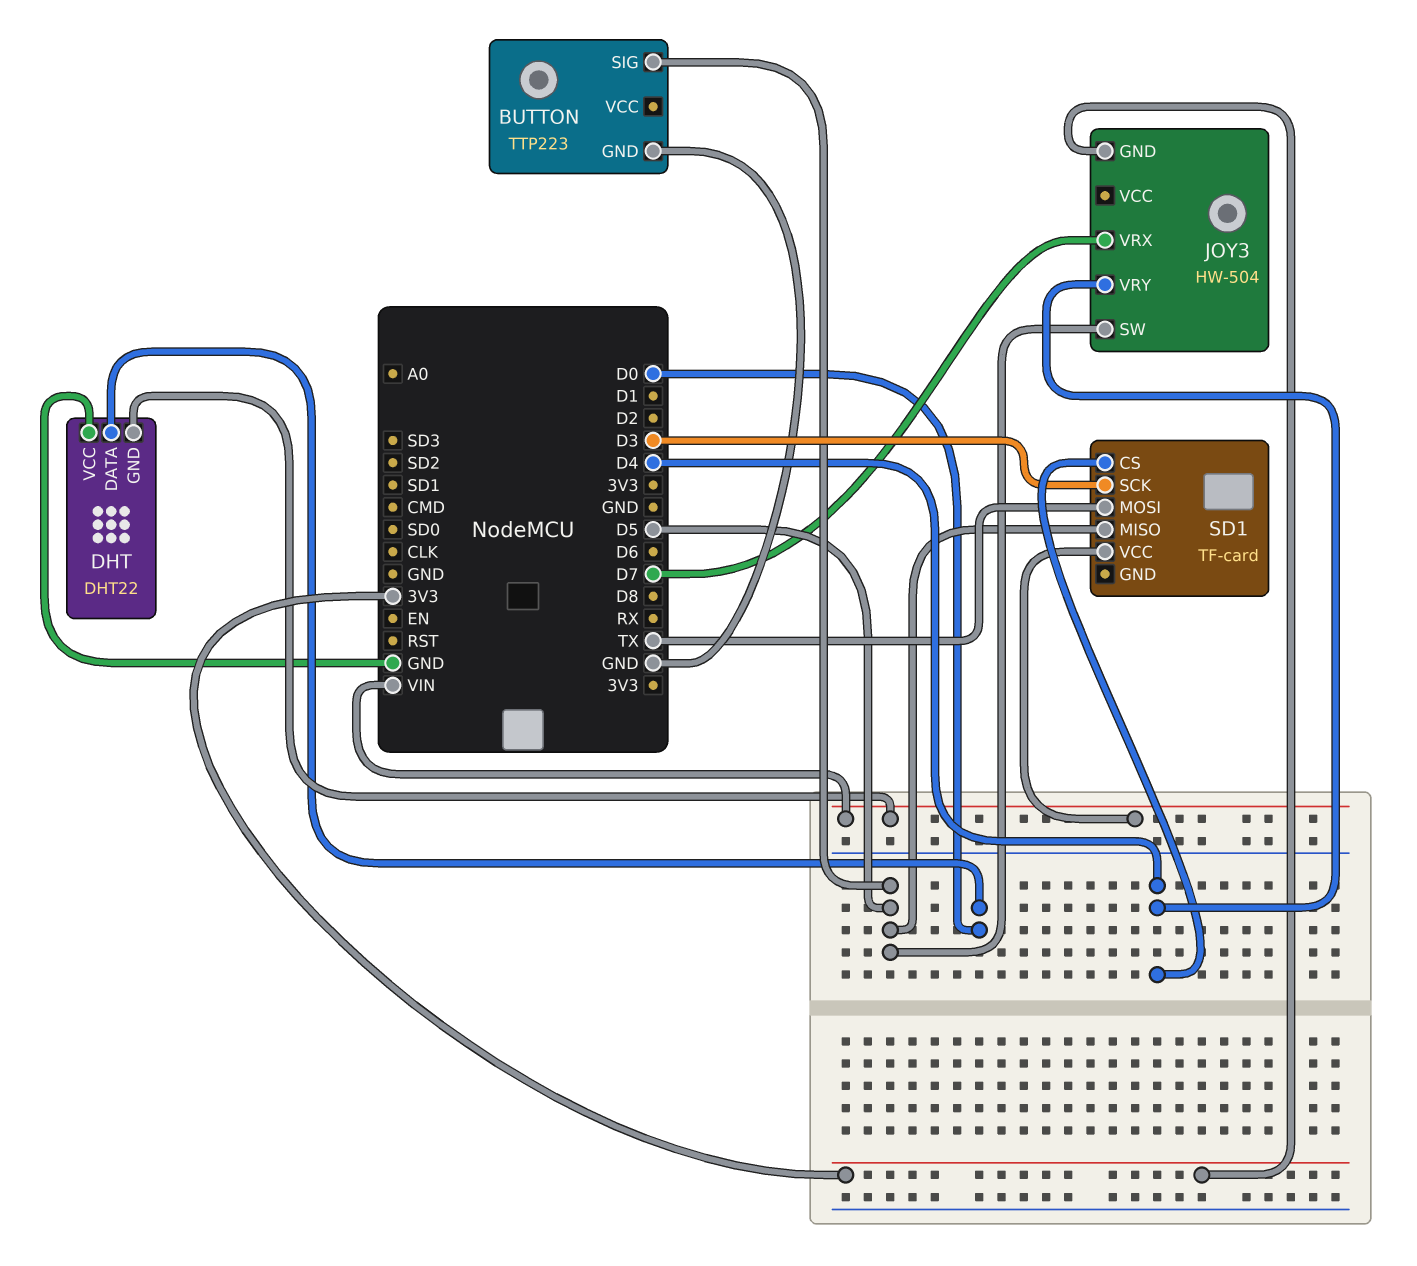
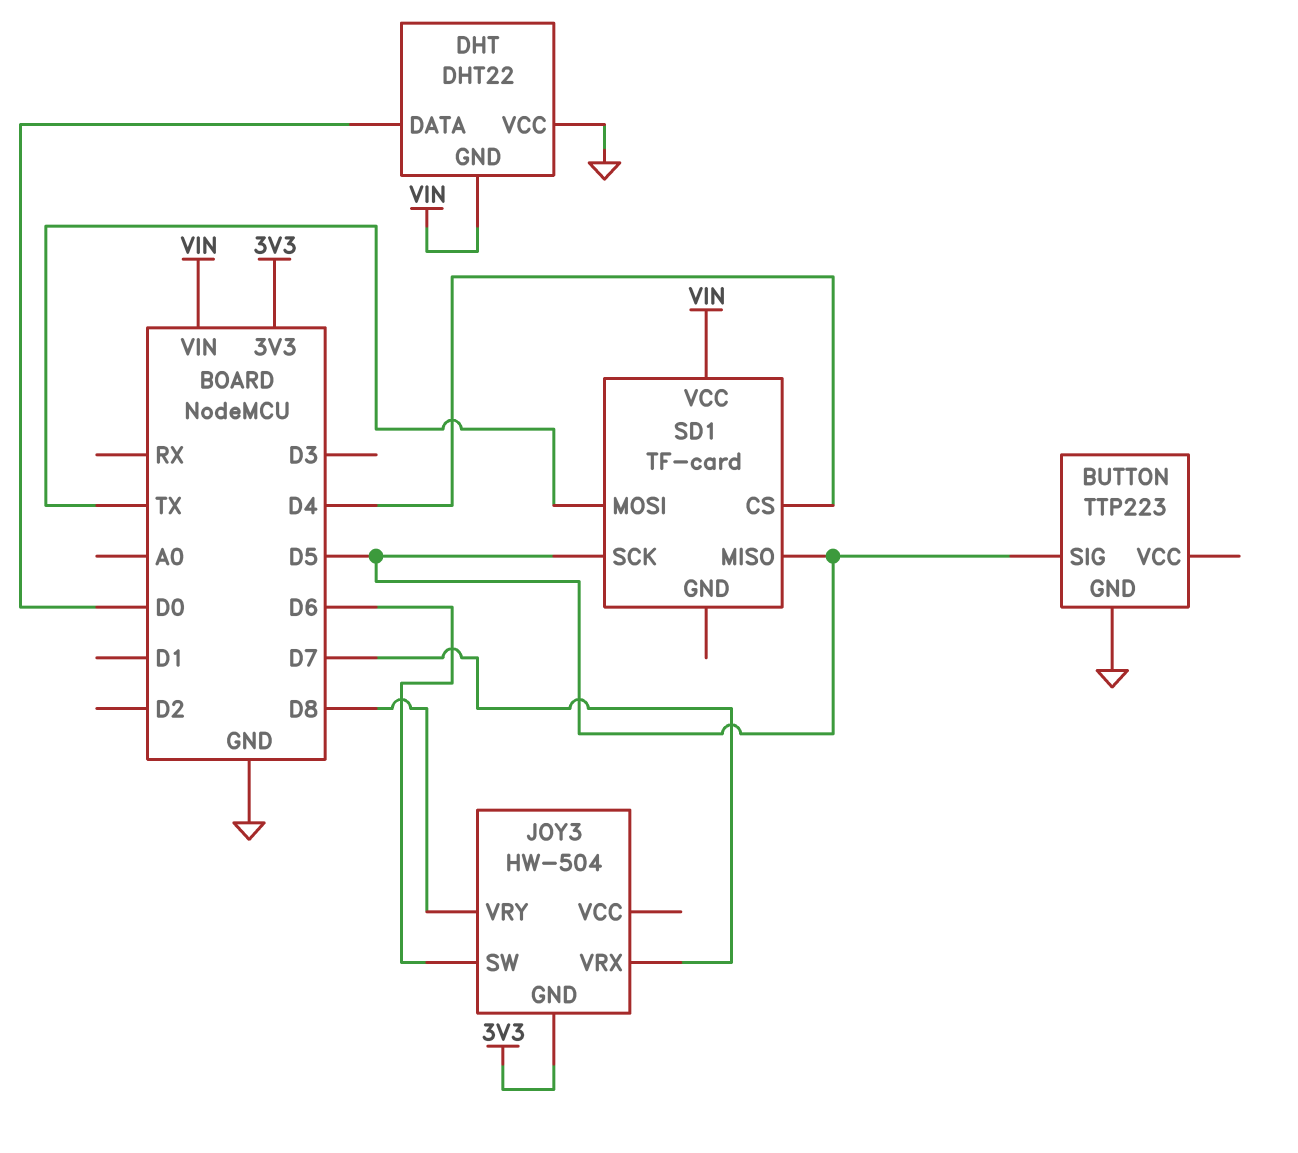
JOY3 pin SW: D5 -> D6
JOY3 pin VRY: D4 -> D8
SD1 pin SCK: D3 -> D5

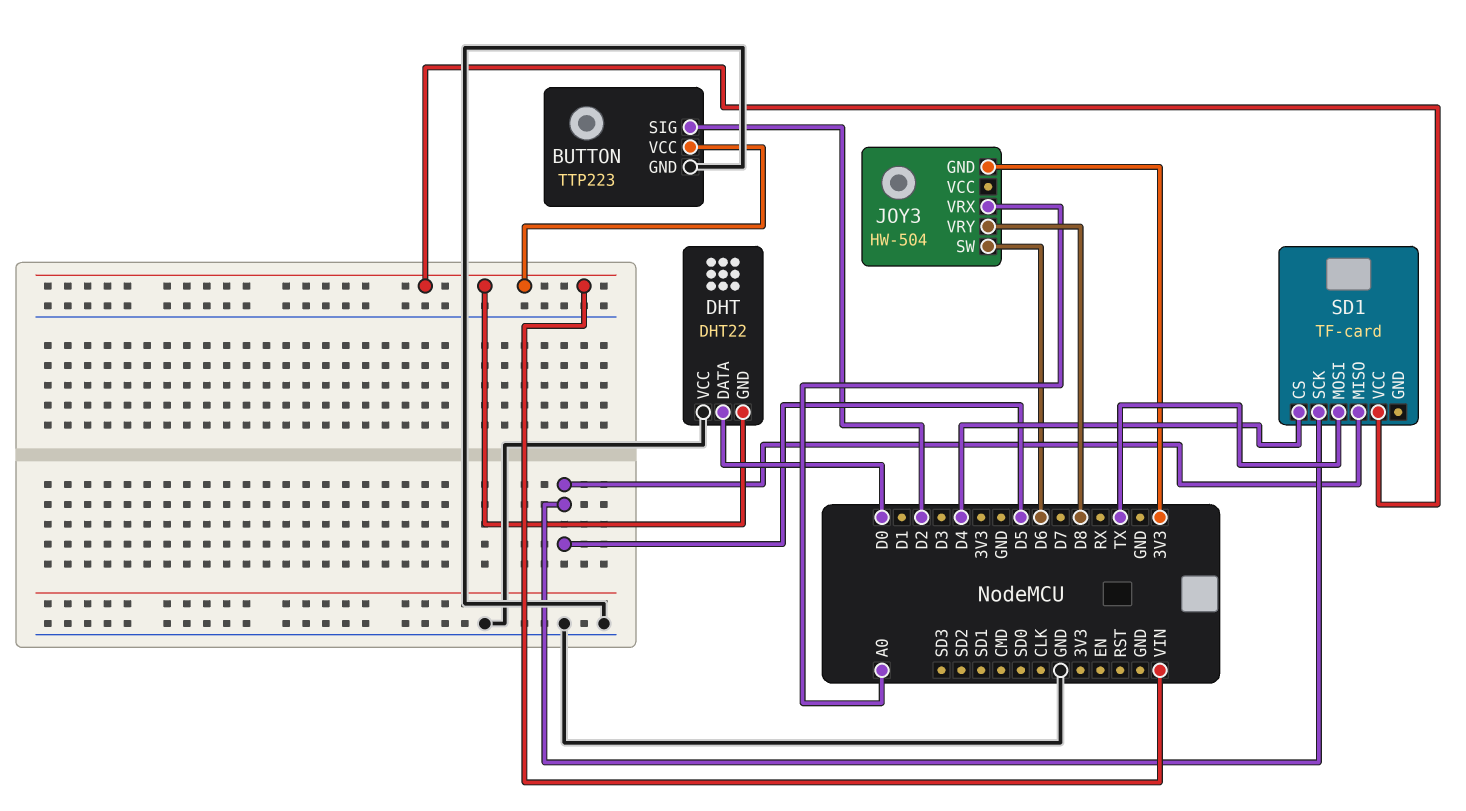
BUTTON pin SIG: D5 -> D2
BUTTON pin VCC: none -> VIN
JOY3 pin VRX: D7 -> A0

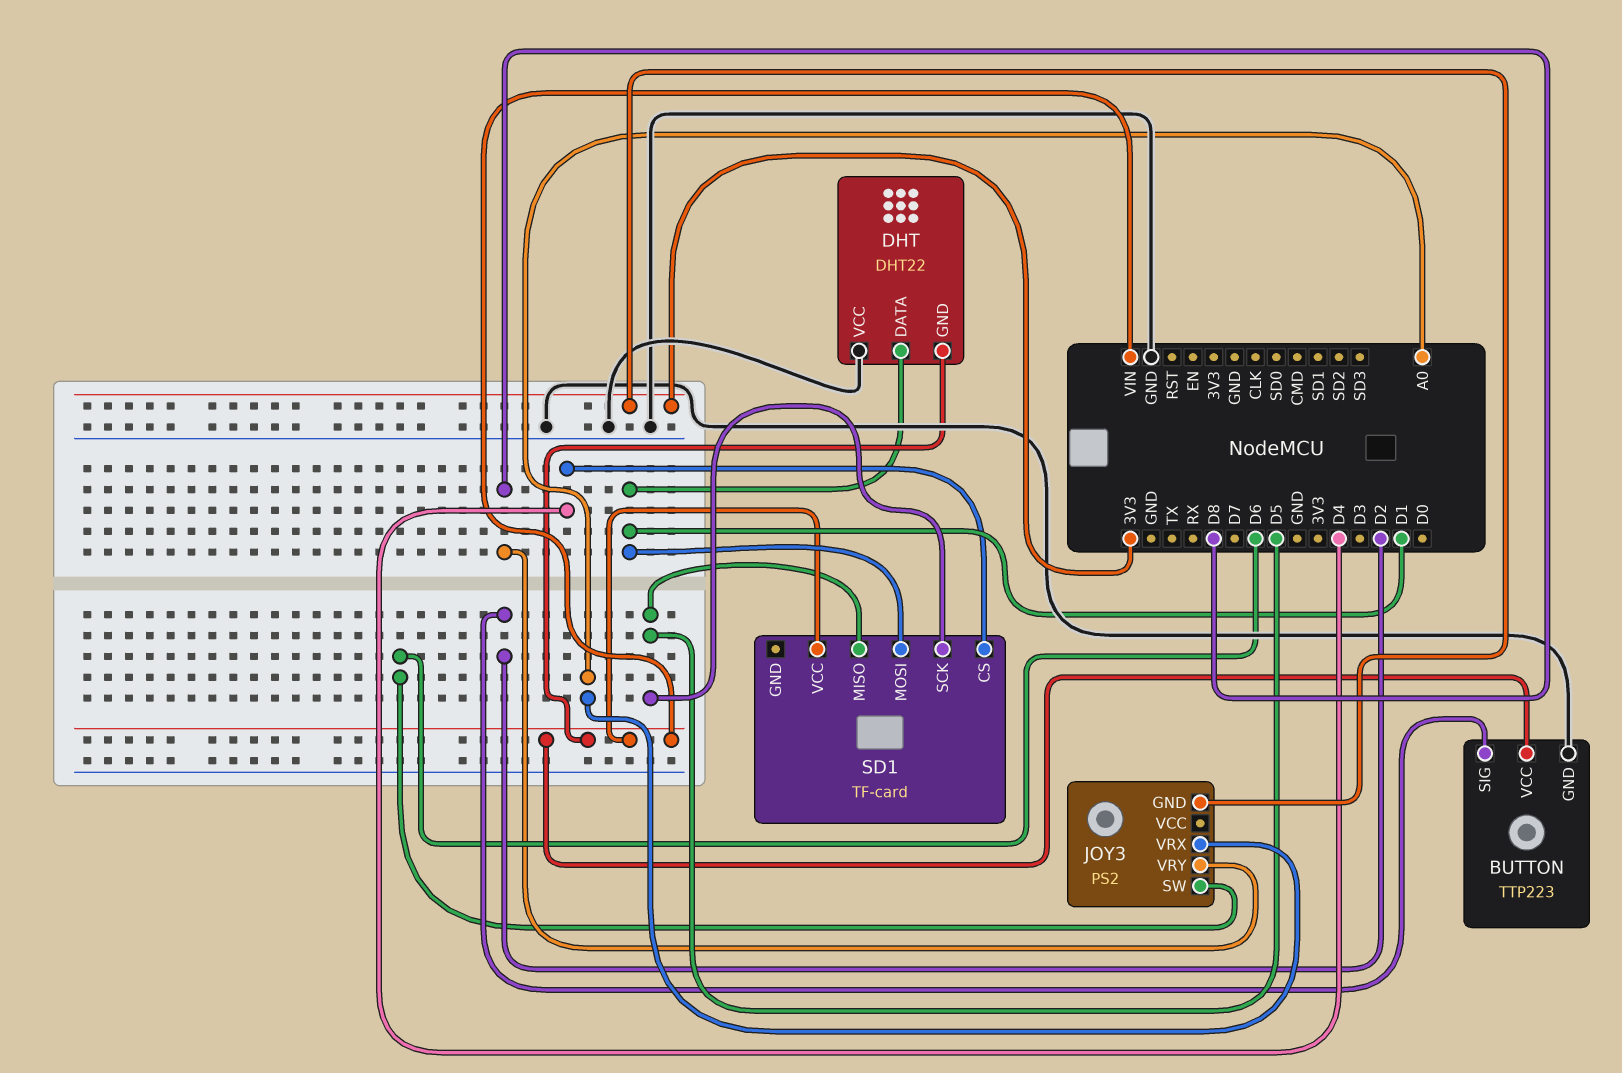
DHT pin DATA: D0 -> D1
JOY3: HW-504 -> PS2
SD1 pin MOSI: TX -> D1

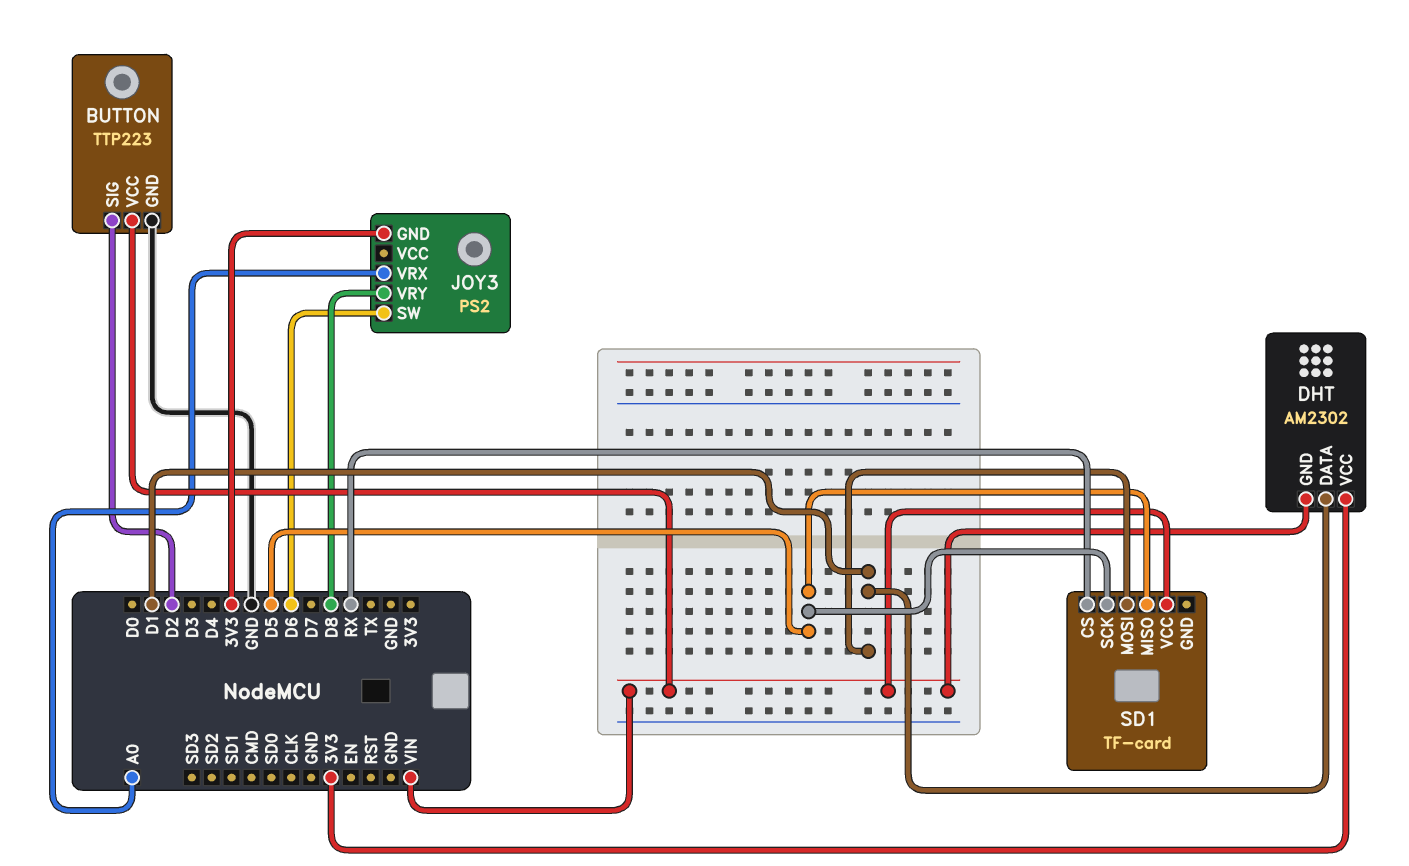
DHT: DHT22 -> AM2302
DHT pin VCC: GND -> 3V3
SD1 pin CS: D4 -> RX

